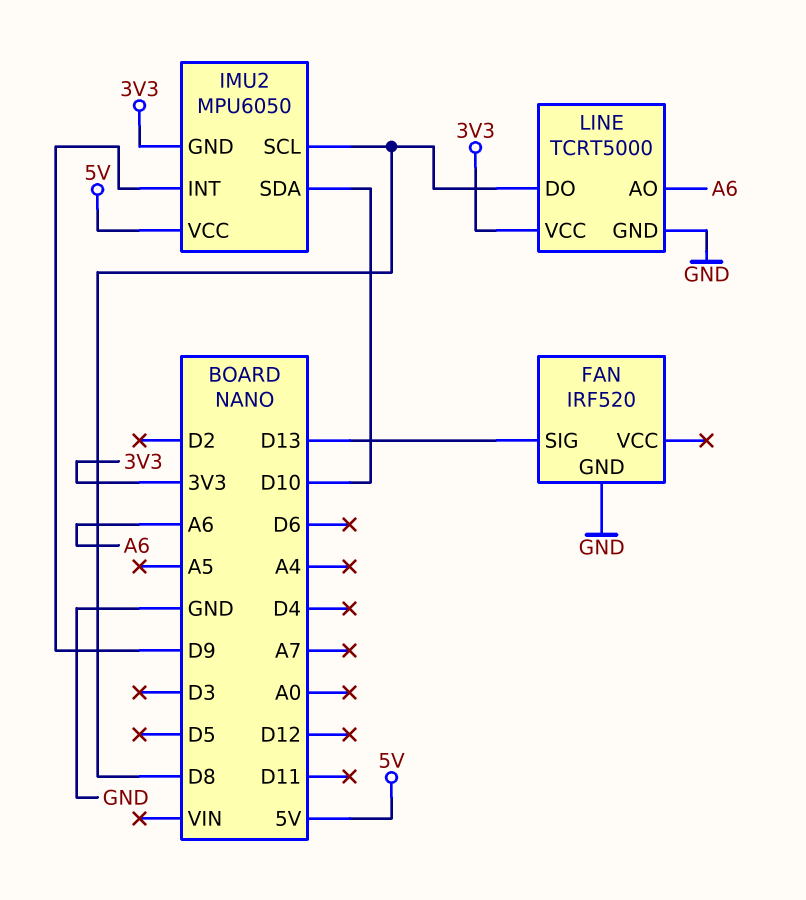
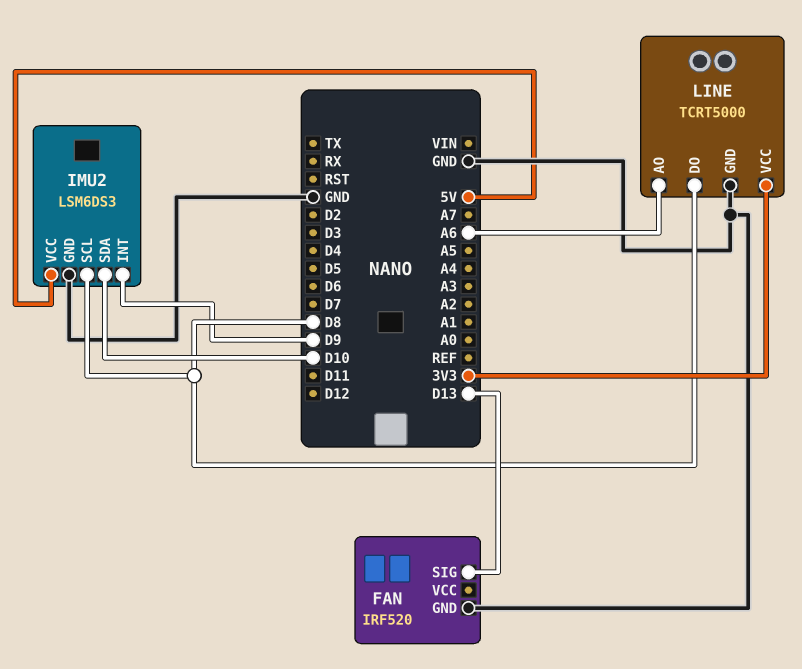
IMU2: MPU6050 -> LSM6DS3
IMU2 pin GND: 3V3 -> GND

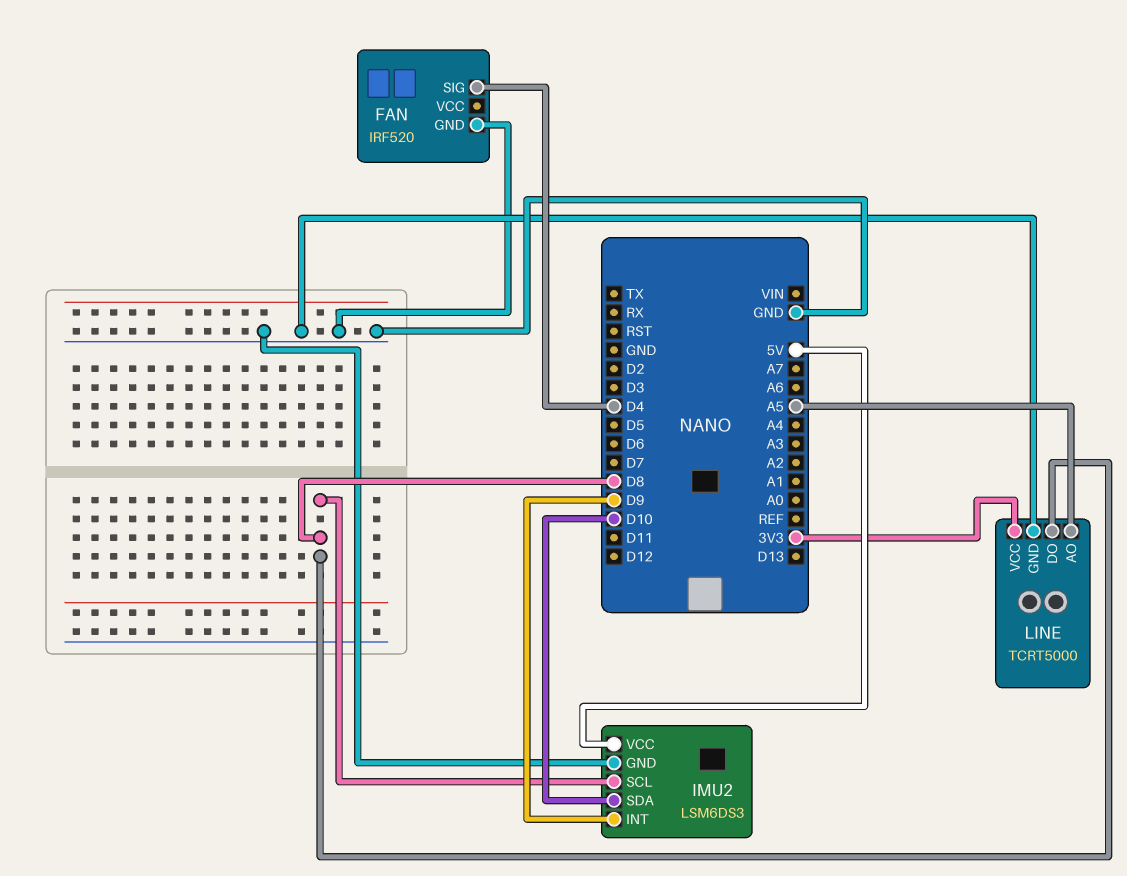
FAN pin SIG: D13 -> D4
LINE pin AO: A6 -> A5

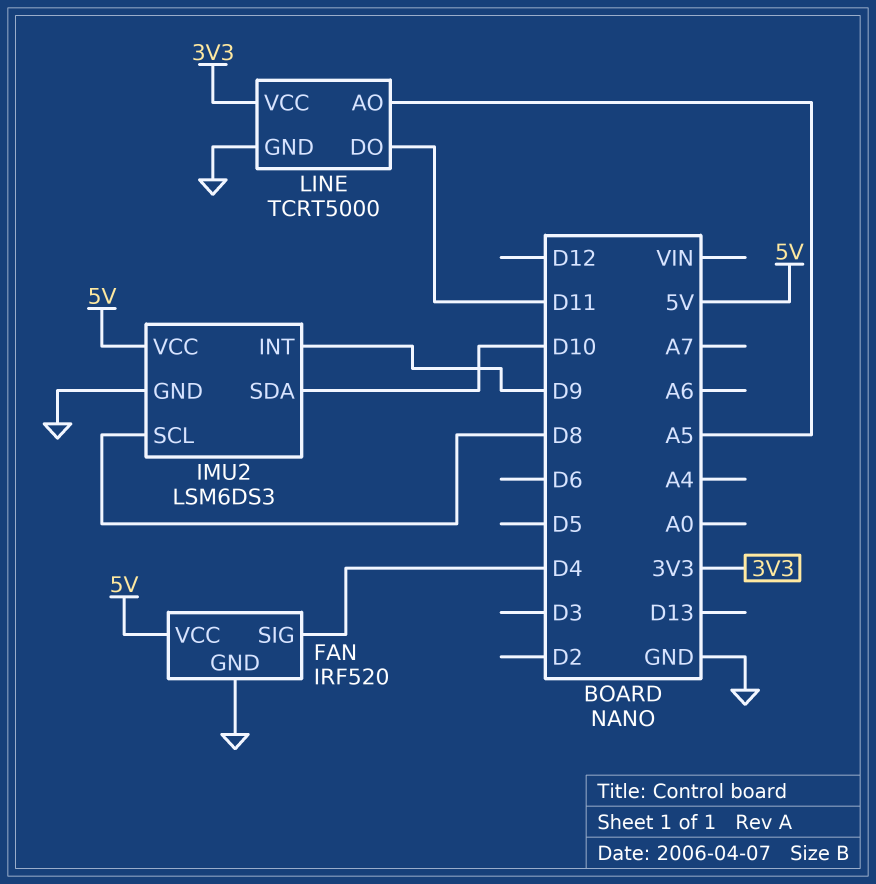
FAN pin VCC: none -> 5V
LINE pin DO: D8 -> D11

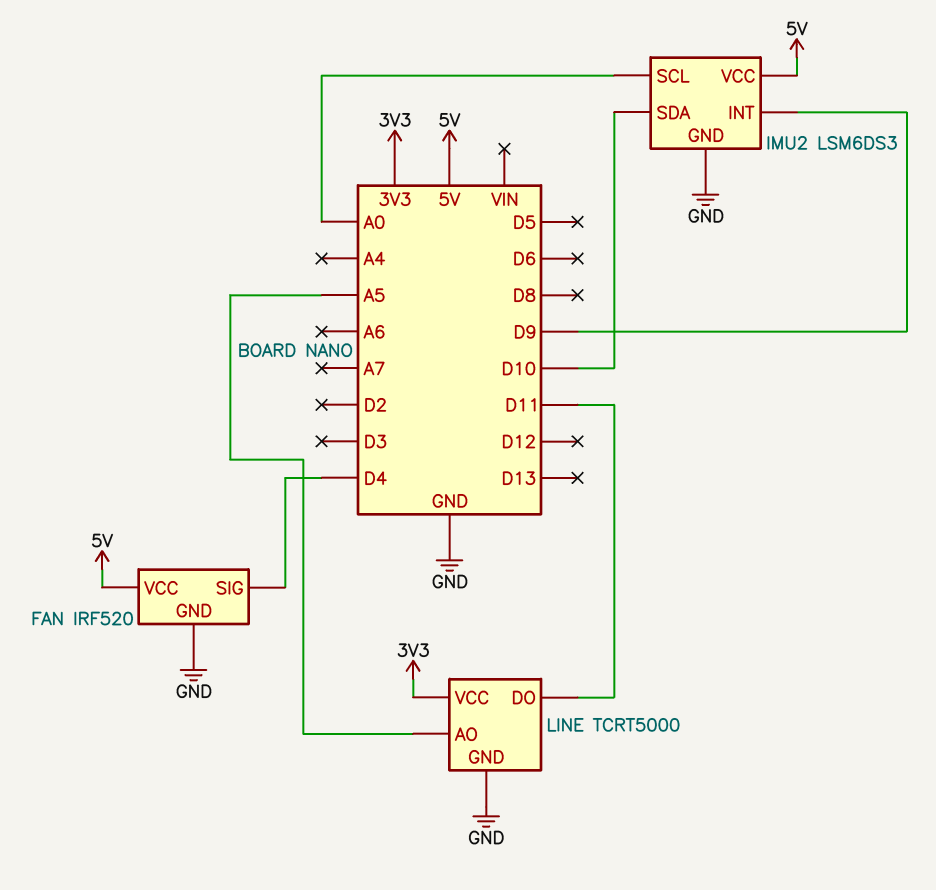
IMU2 pin SCL: D8 -> A0

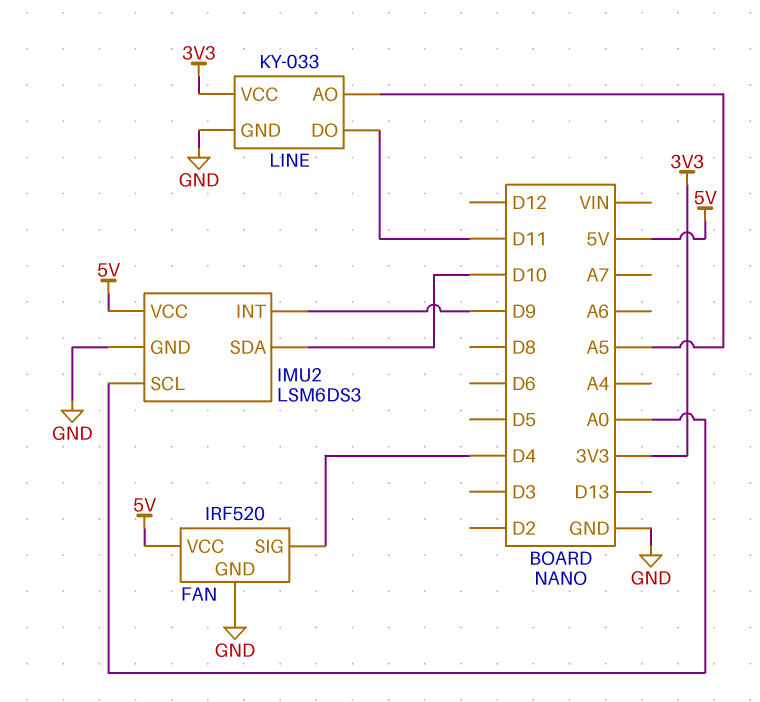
LINE: TCRT5000 -> KY-033

